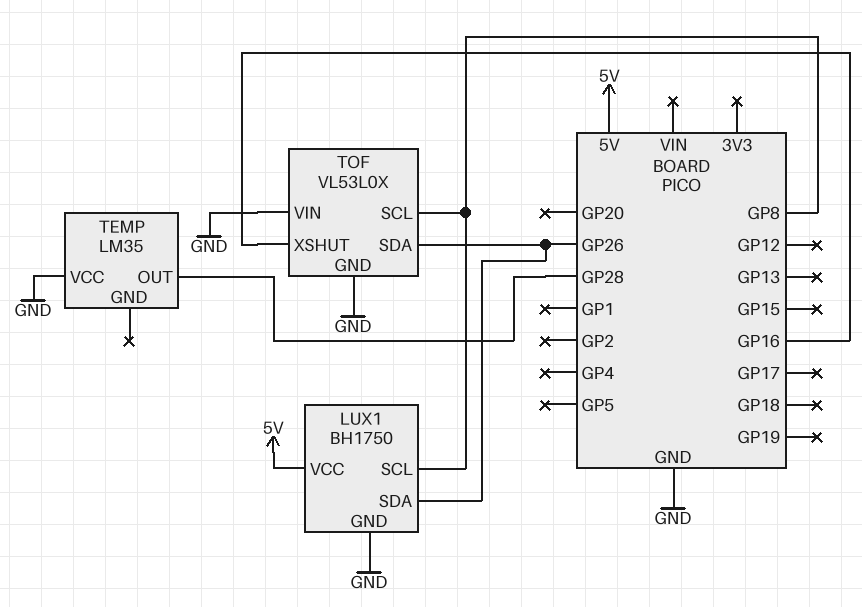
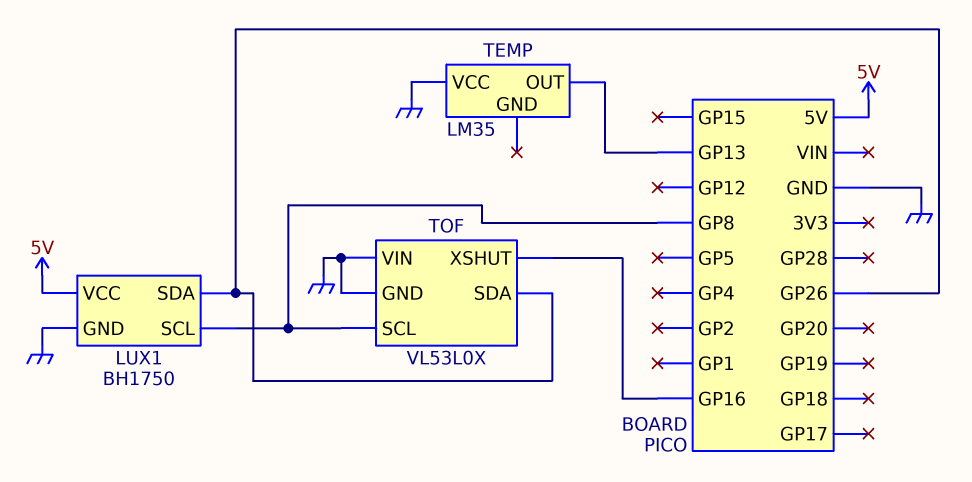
TEMP pin OUT: GP28 -> GP13

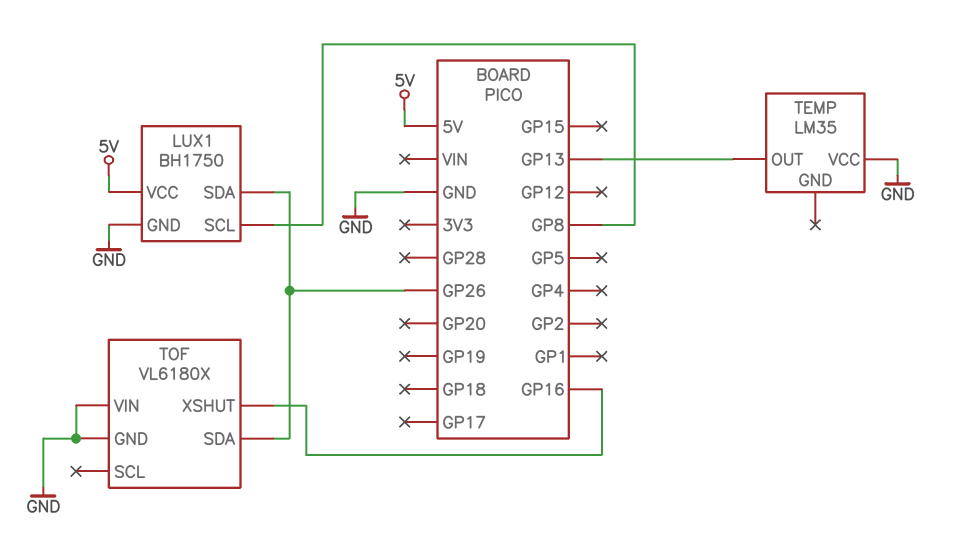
TOF: VL53L0X -> VL6180X
TOF pin SCL: GP8 -> none

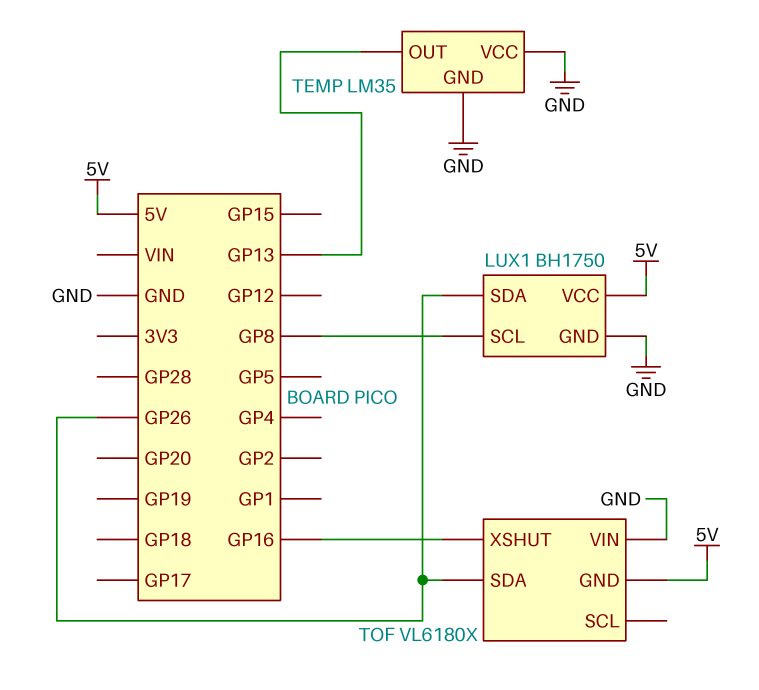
TEMP pin GND: none -> GND
TOF pin GND: GND -> 5V

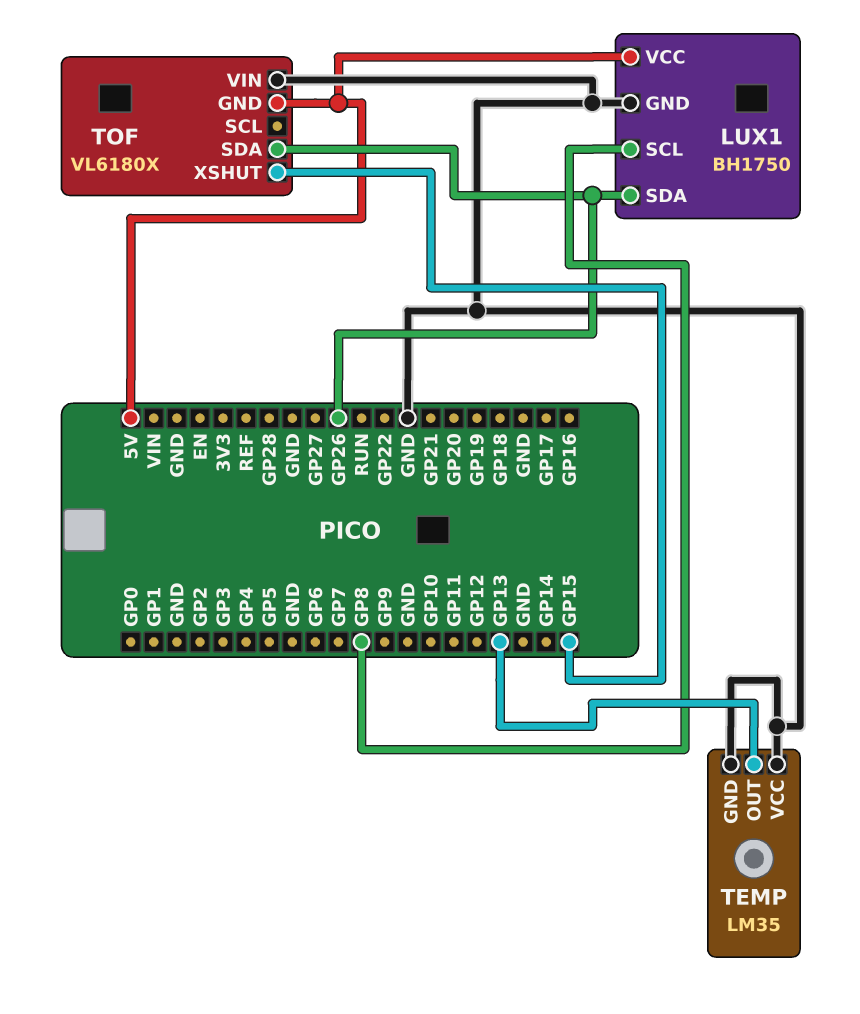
TOF pin XSHUT: GP16 -> GP15

